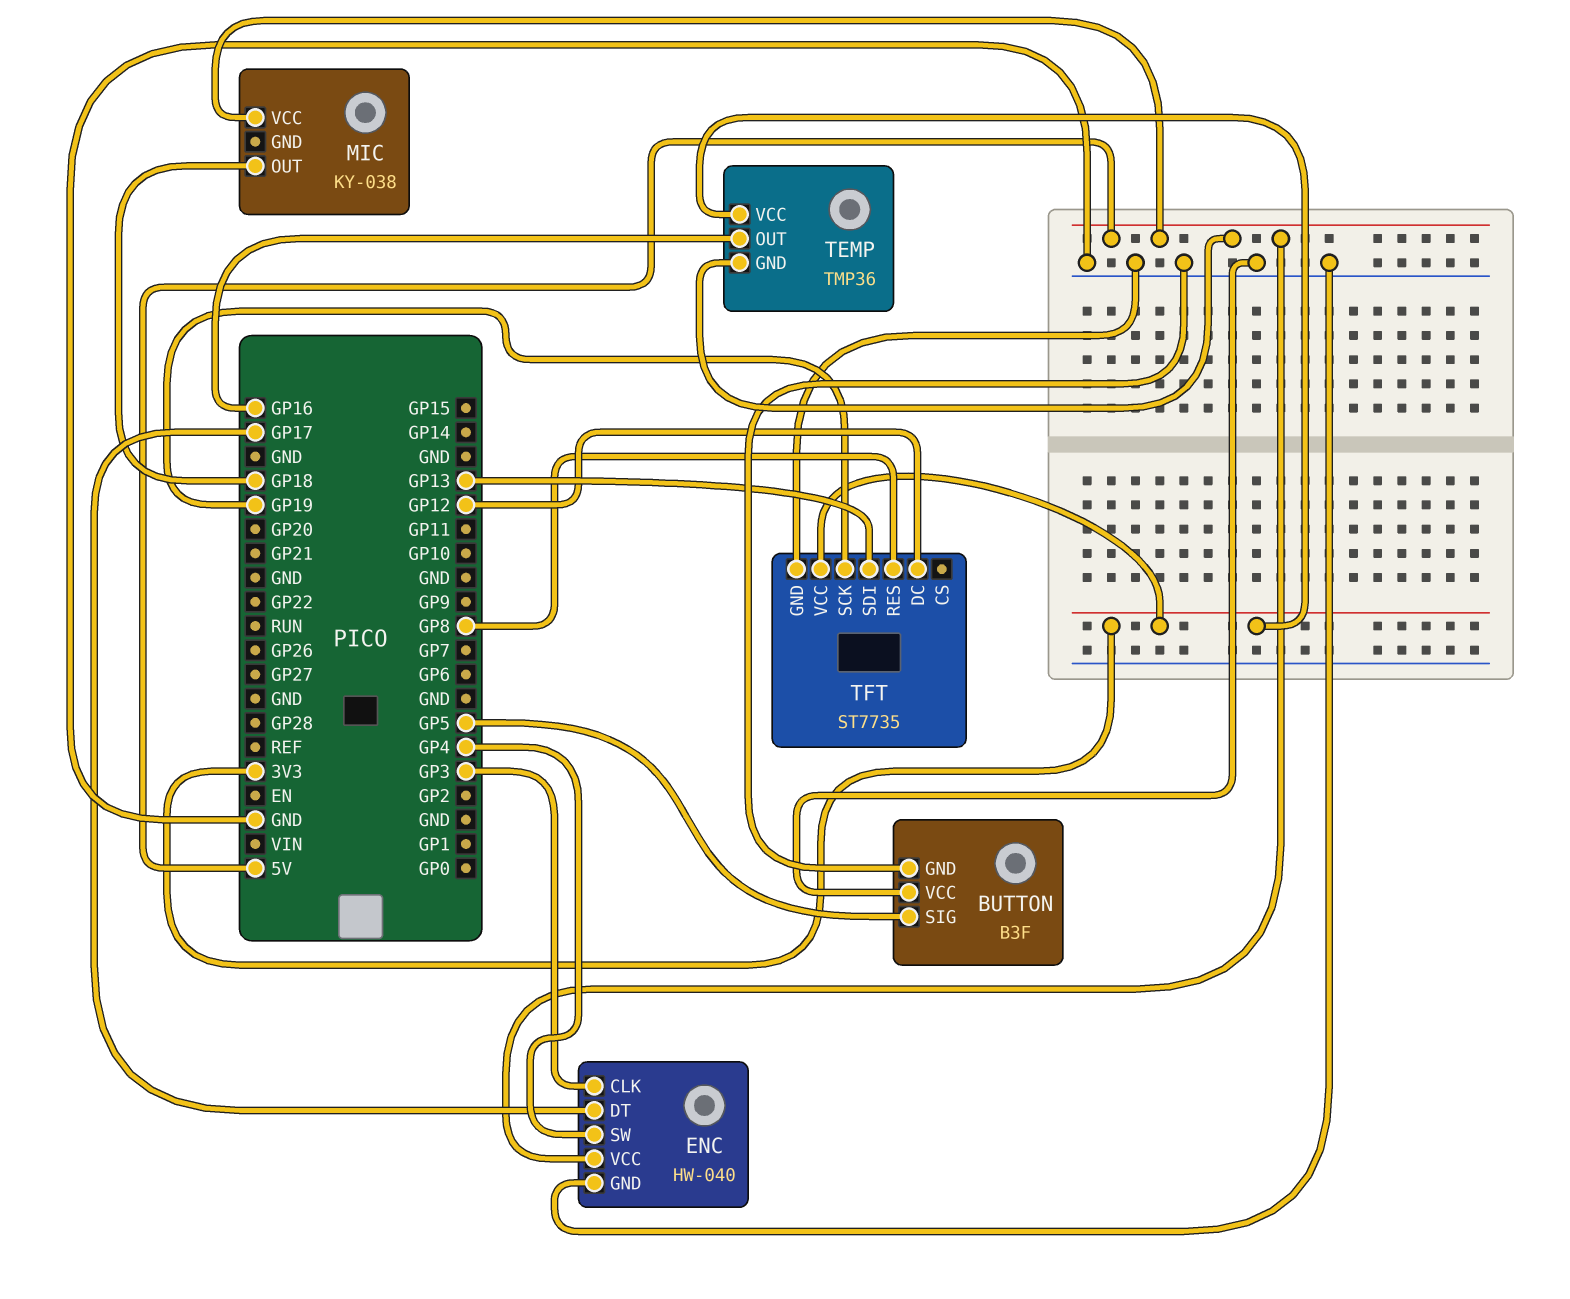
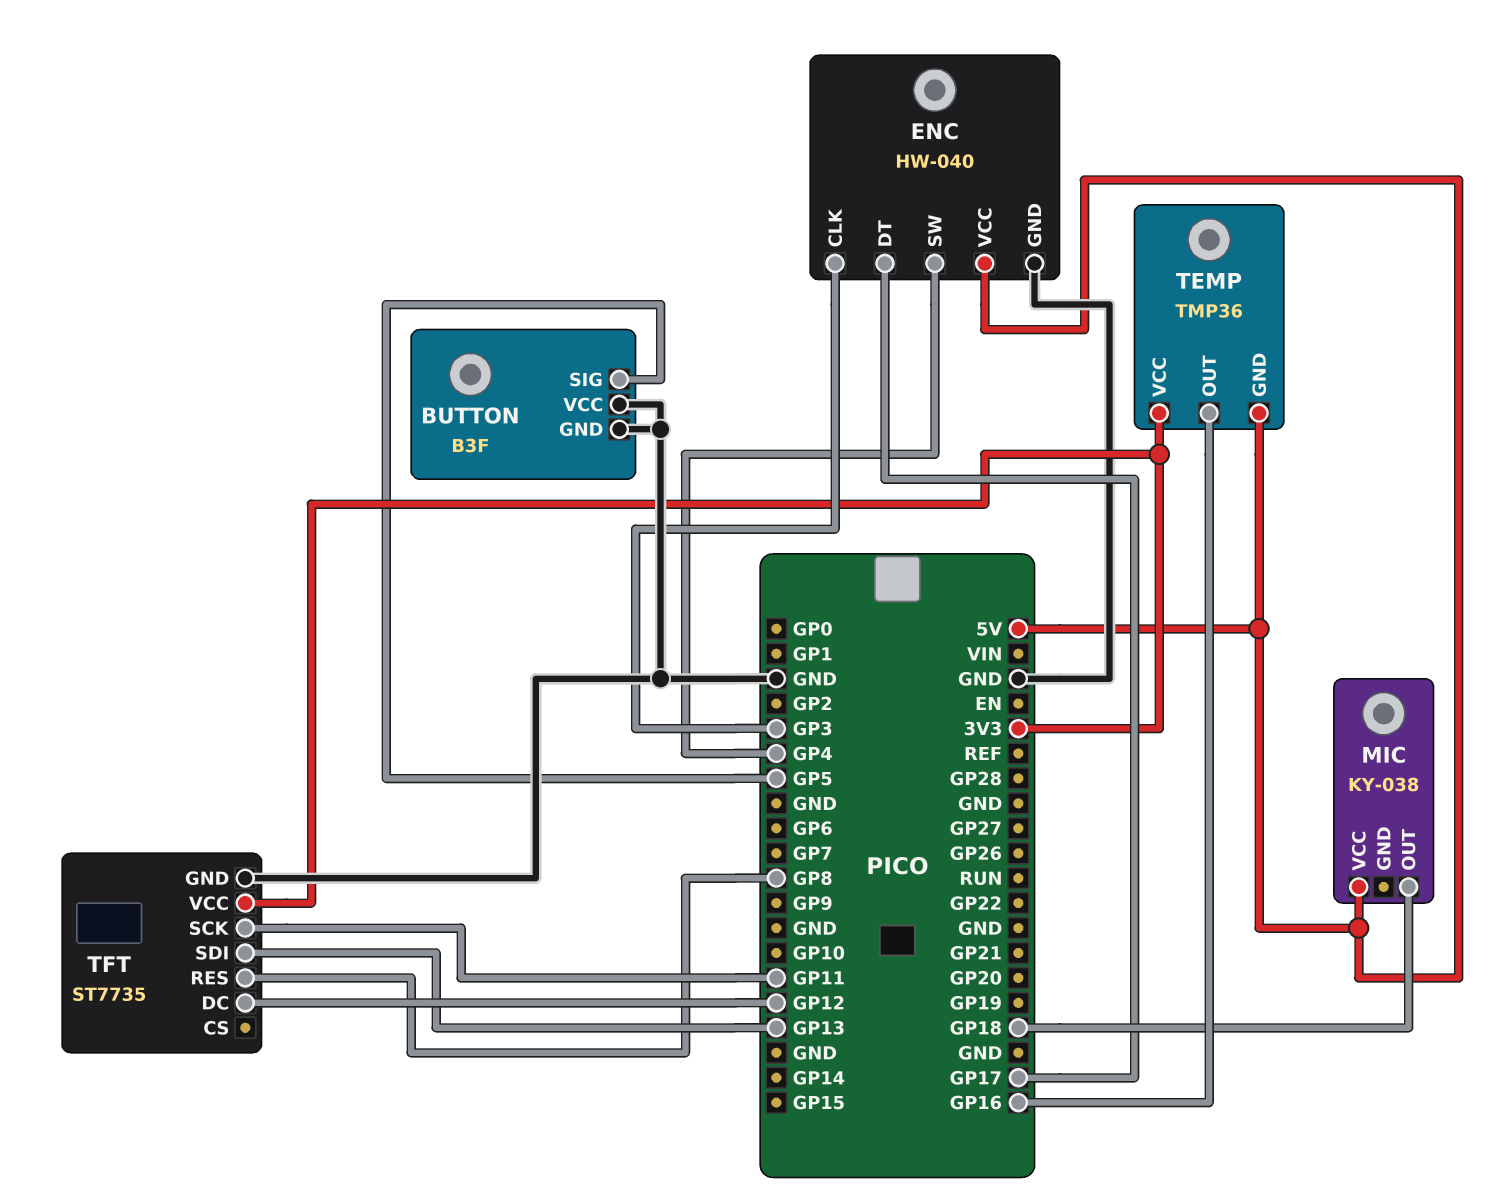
TFT pin SCK: GP19 -> GP11

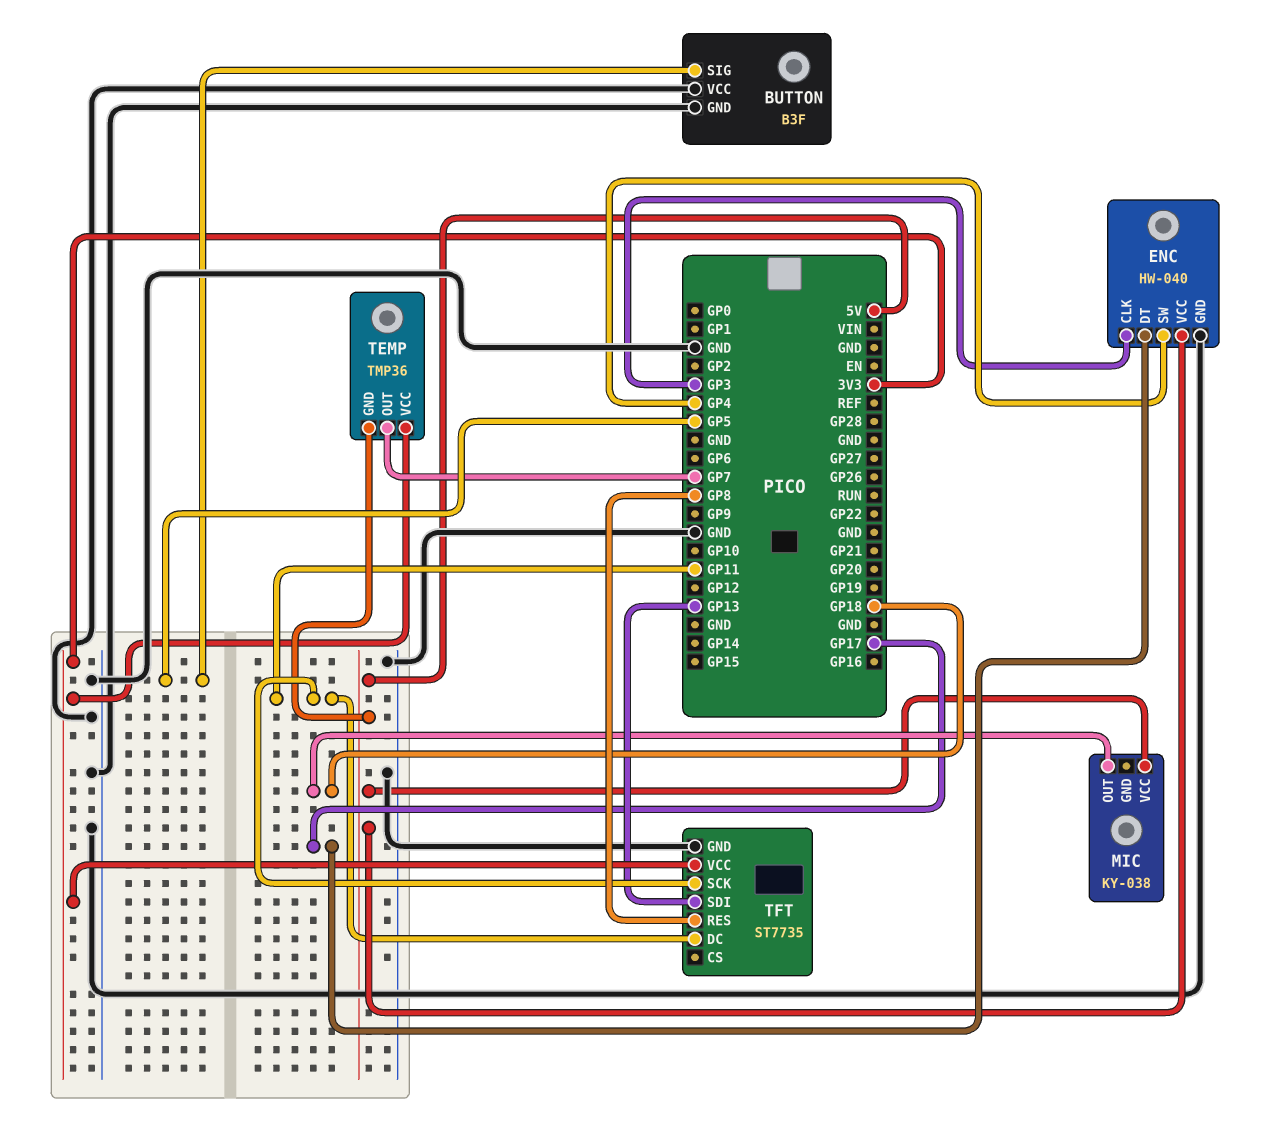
TEMP pin OUT: GP16 -> GP7
TFT pin DC: GP12 -> GP11

